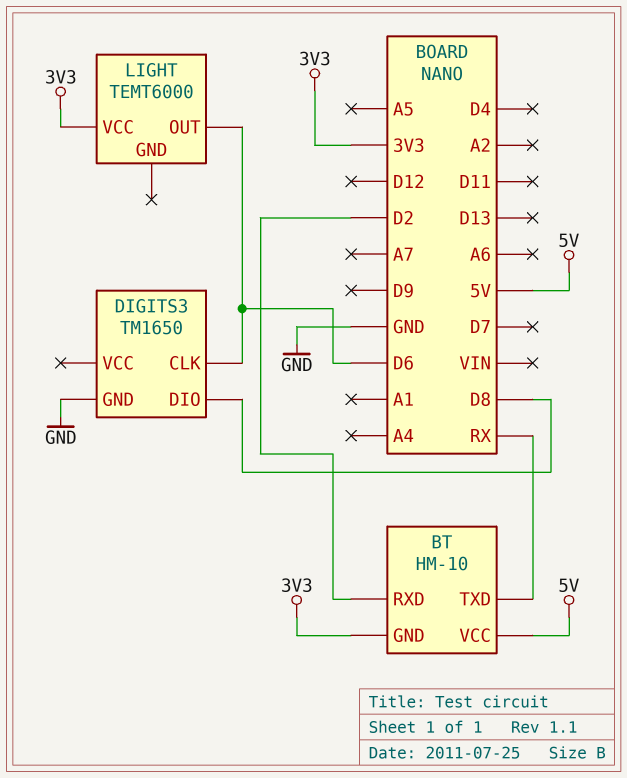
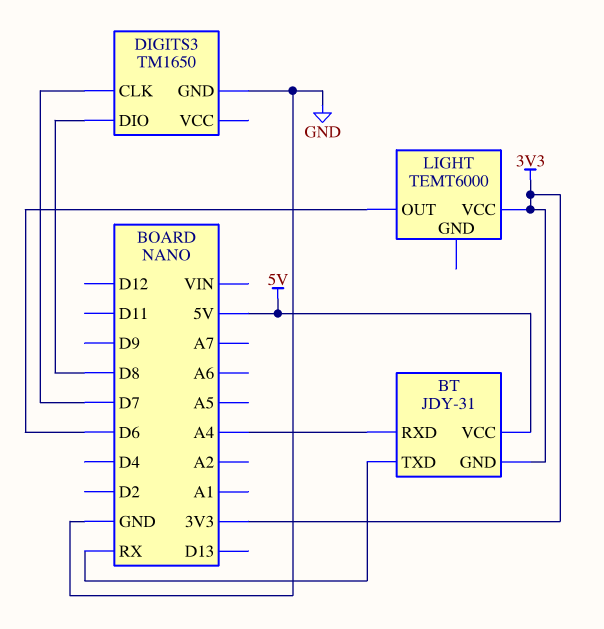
BT: HM-10 -> JDY-31
BT pin RXD: D2 -> A4
DIGITS3 pin CLK: D6 -> D7

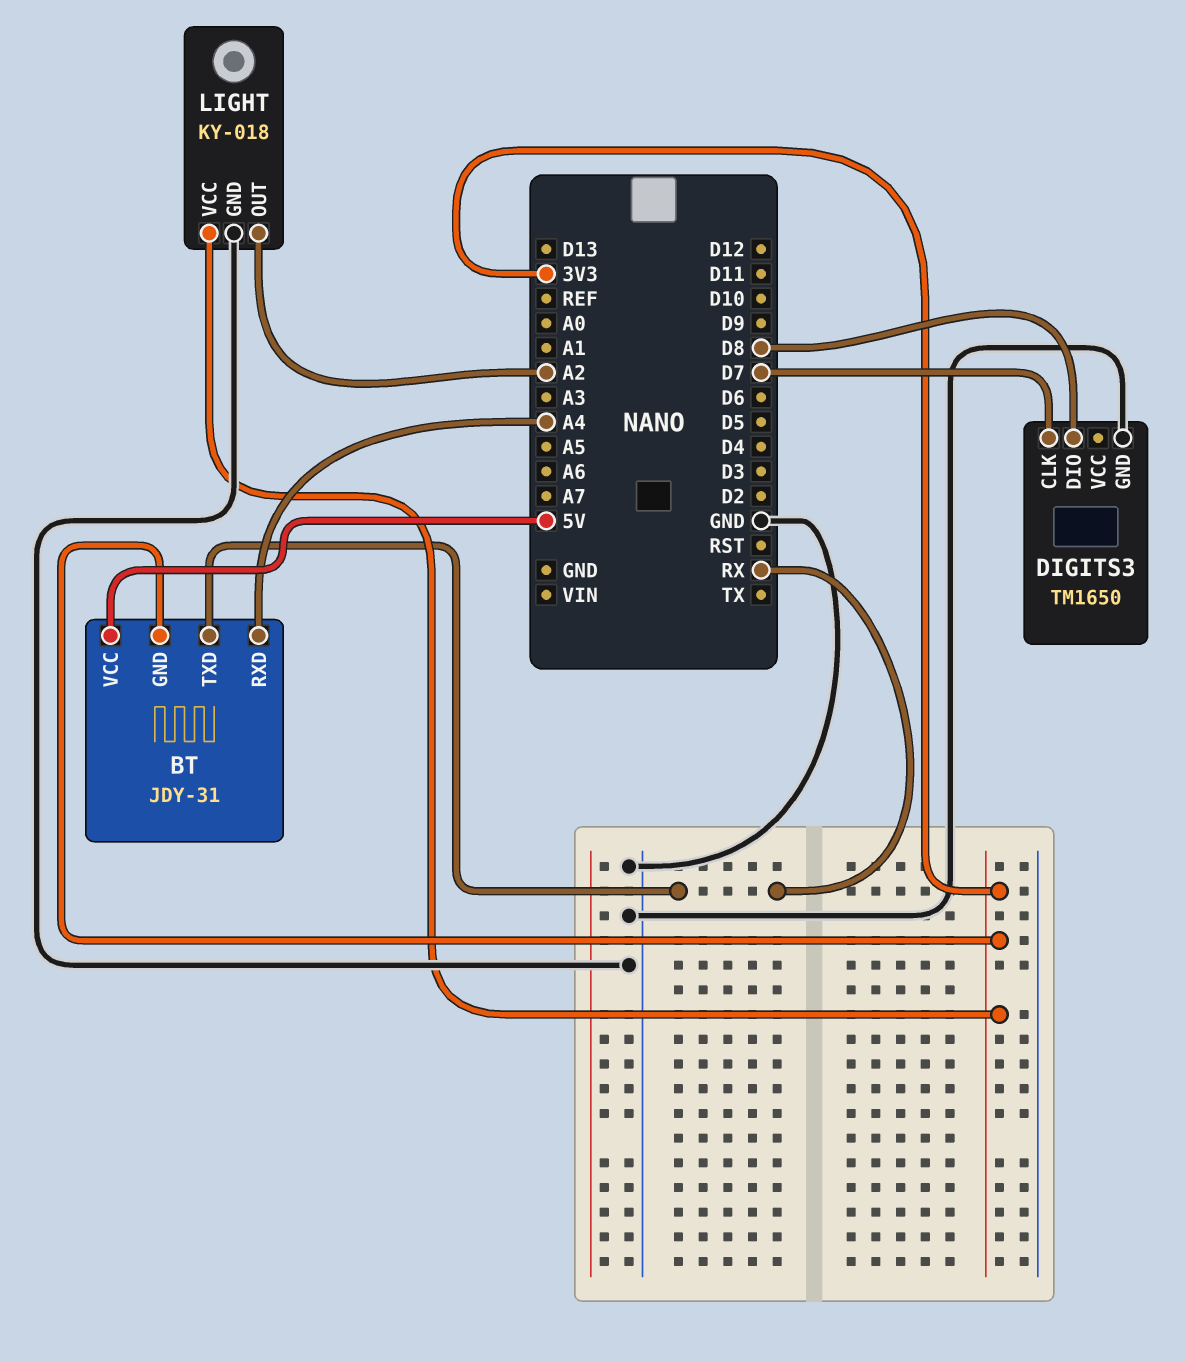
LIGHT: TEMT6000 -> KY-018
LIGHT pin GND: none -> GND
LIGHT pin OUT: D6 -> A2

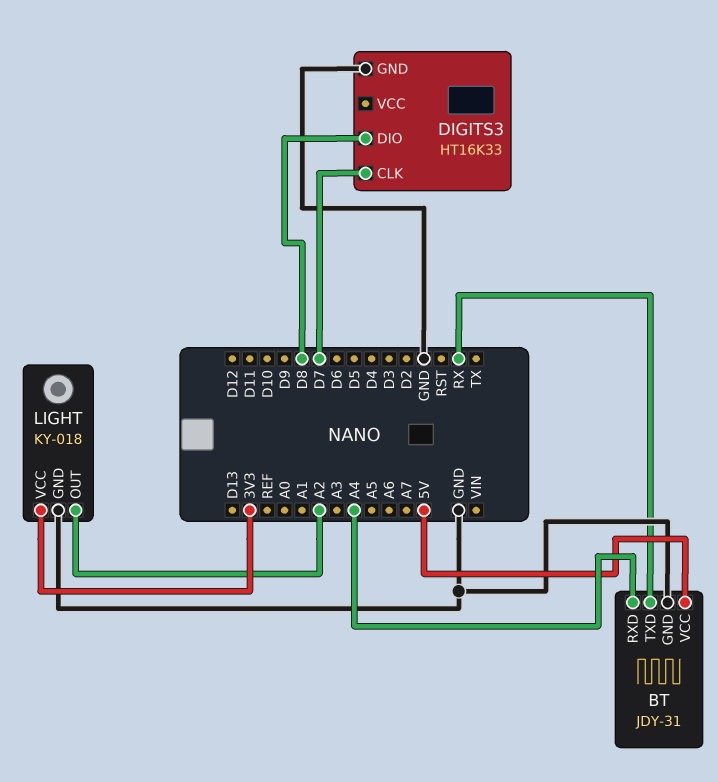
BT pin GND: 3V3 -> GND
DIGITS3: TM1650 -> HT16K33

